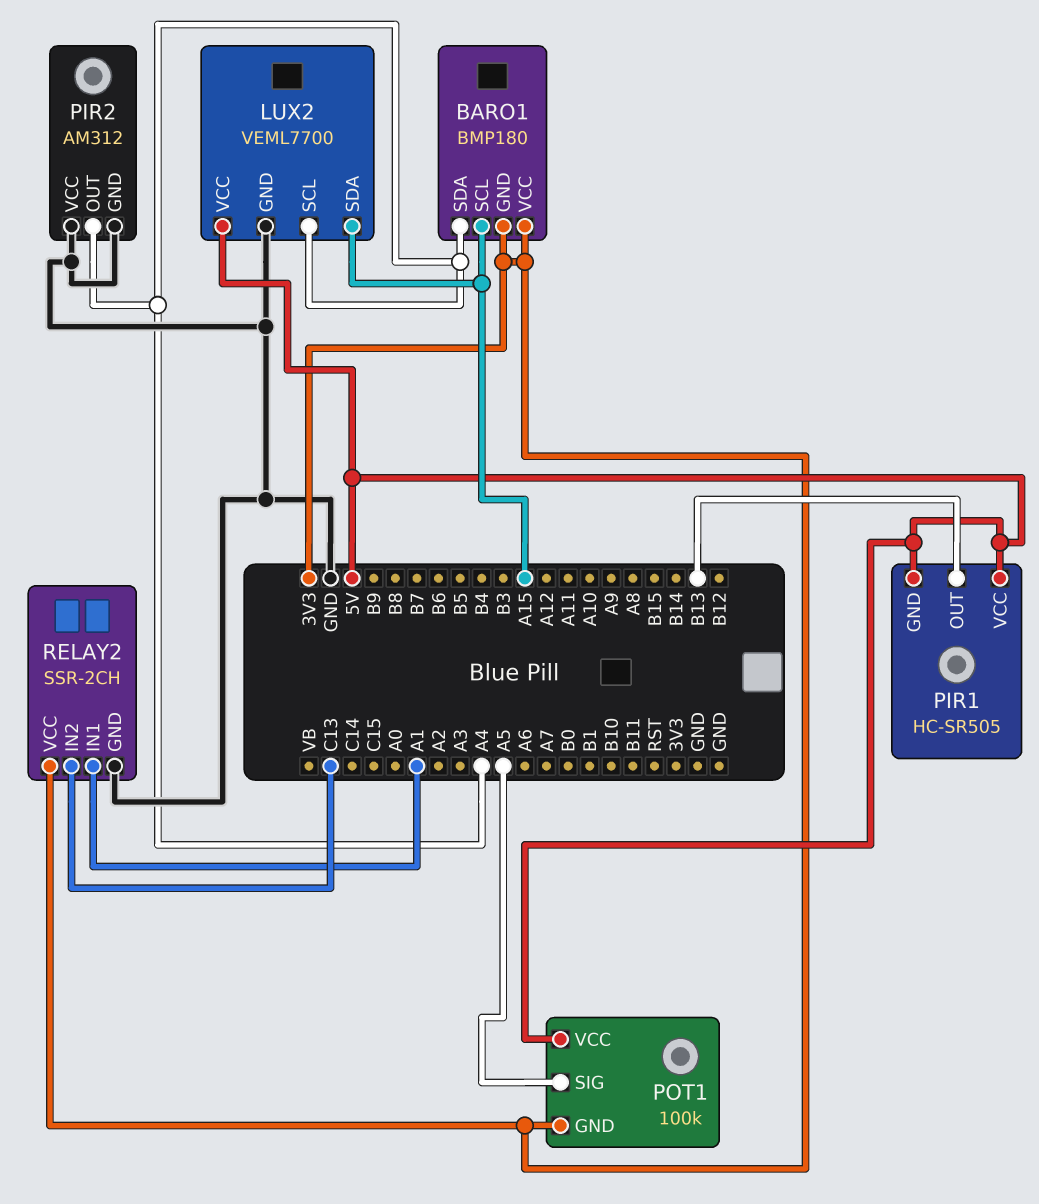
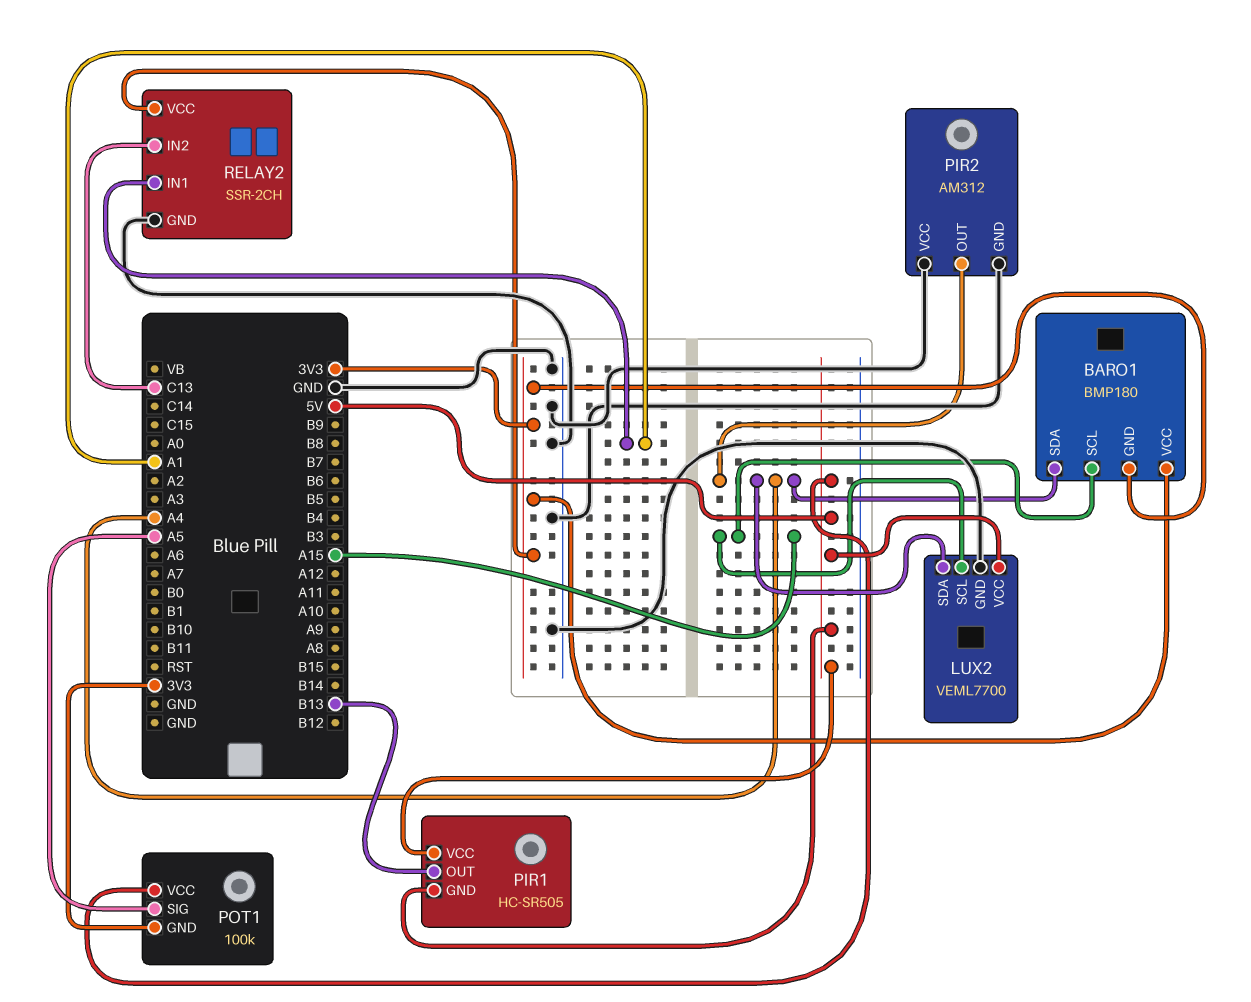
LUX2 pin SCL: A4 -> A15
LUX2 pin SDA: A15 -> A4

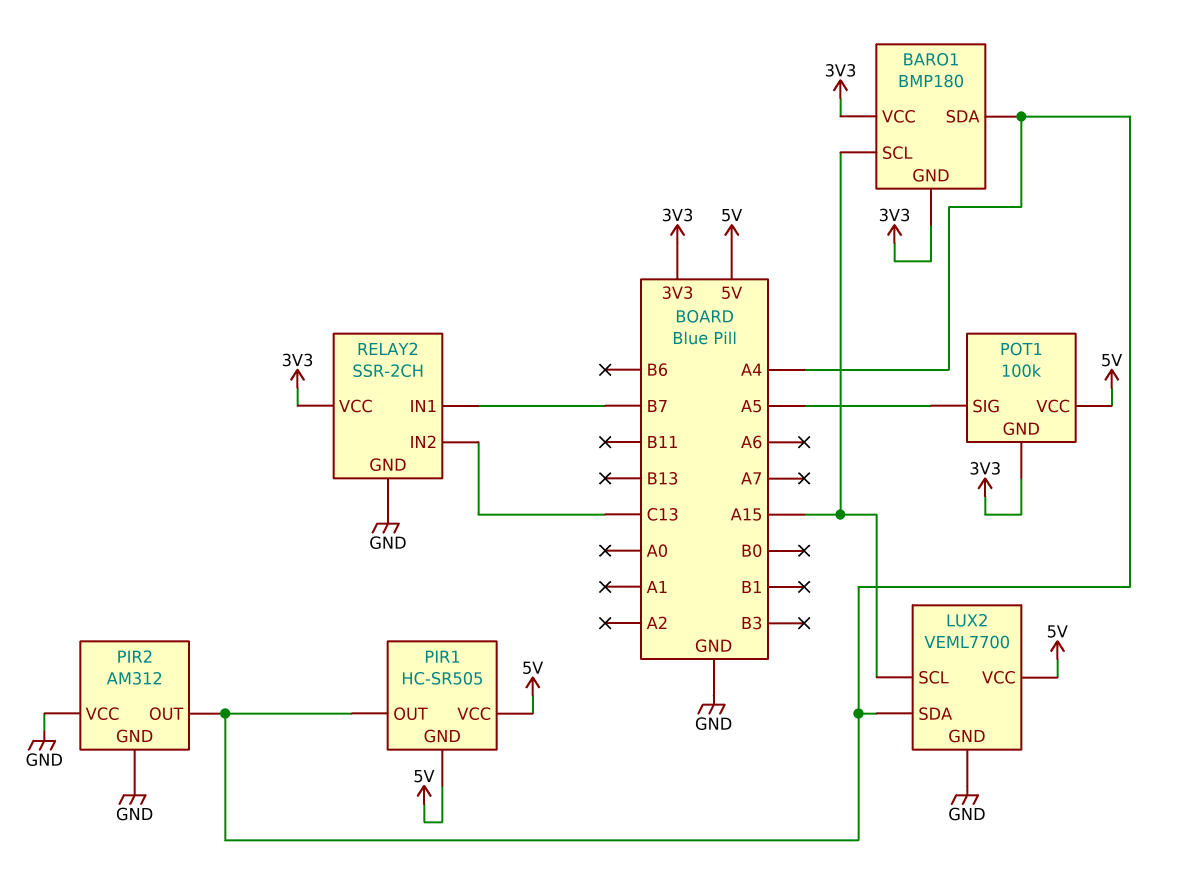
PIR1 pin OUT: B13 -> A4
RELAY2 pin IN1: A1 -> B7

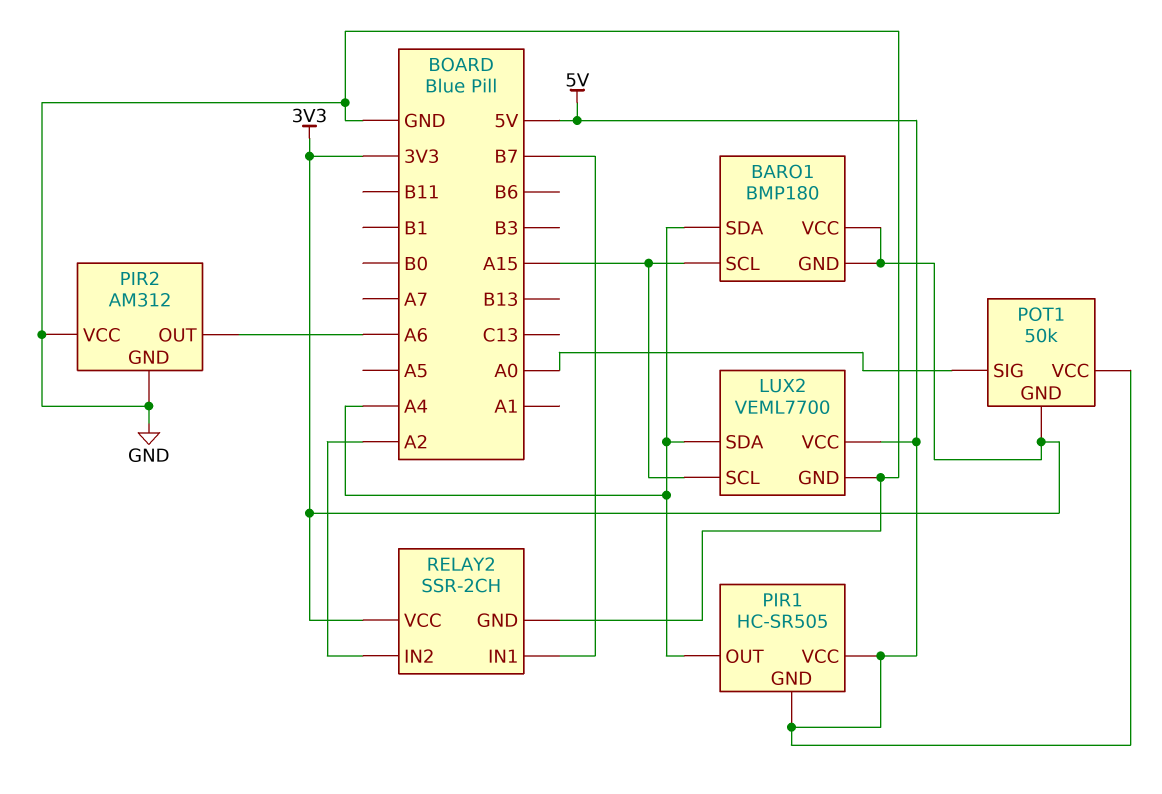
PIR2 pin OUT: A4 -> A6
POT1: 100k -> 50k
POT1 pin SIG: A5 -> A0
RELAY2 pin IN2: C13 -> A2

